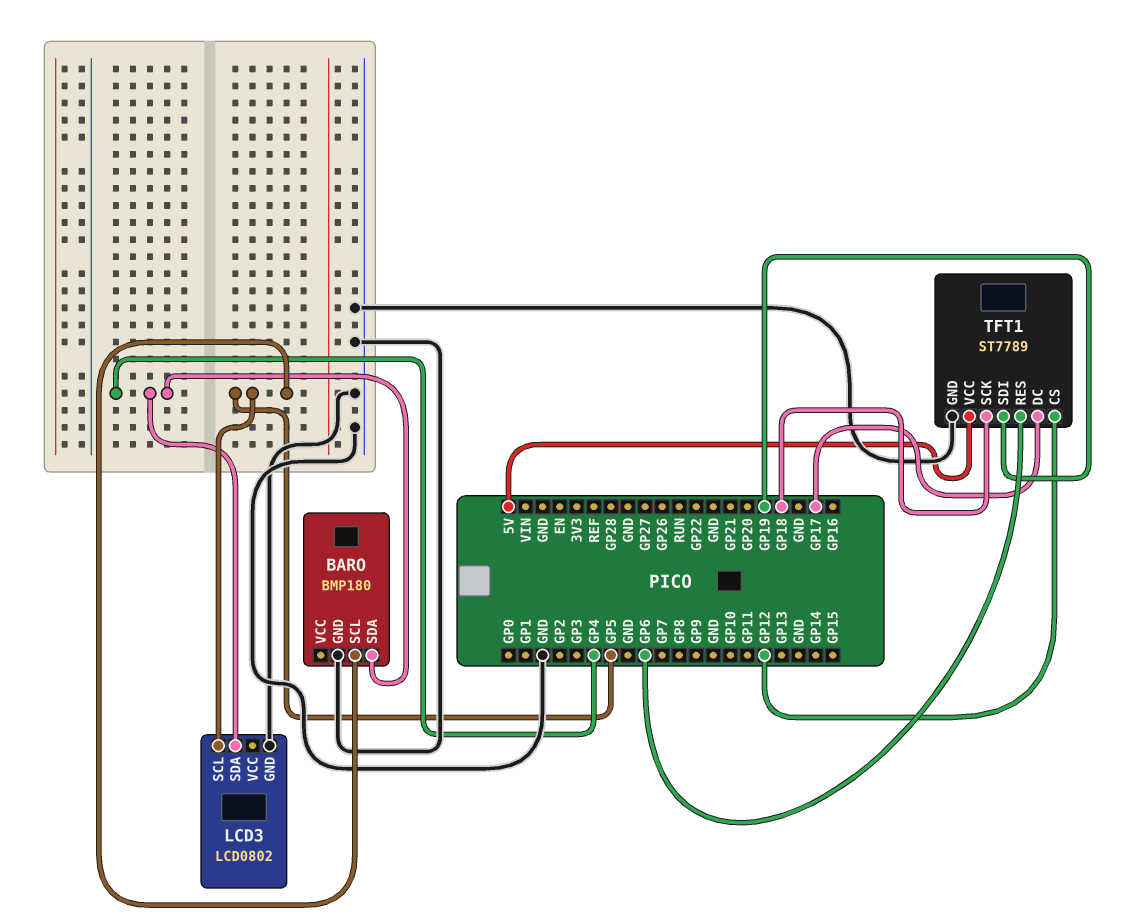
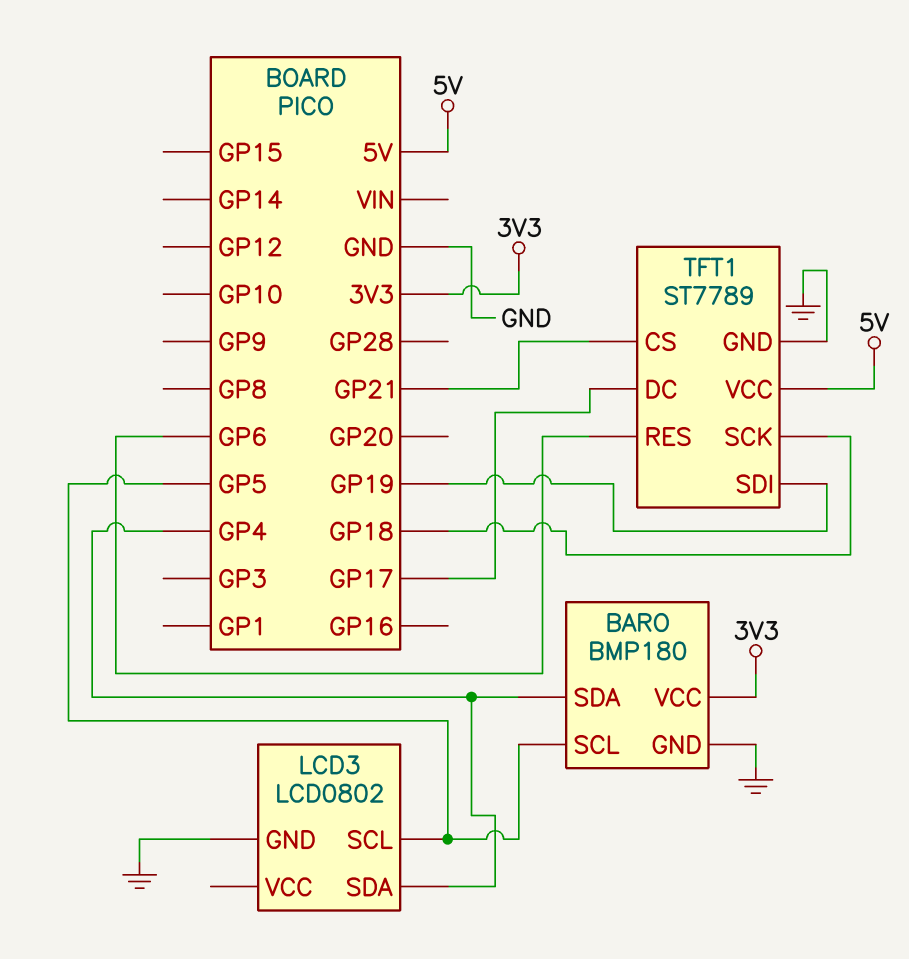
BARO pin VCC: none -> 3V3
TFT1 pin CS: GP12 -> GP21

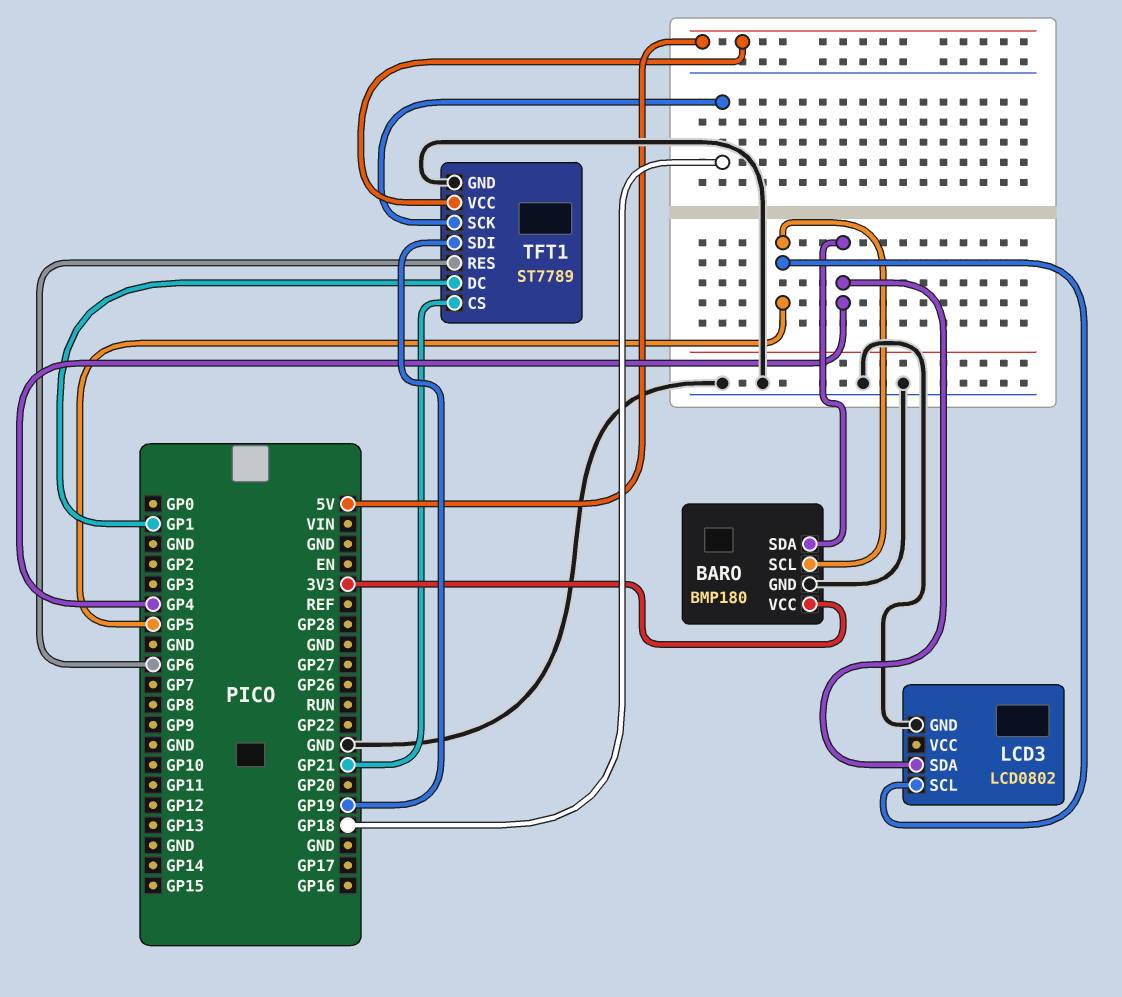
TFT1 pin DC: GP17 -> GP1

